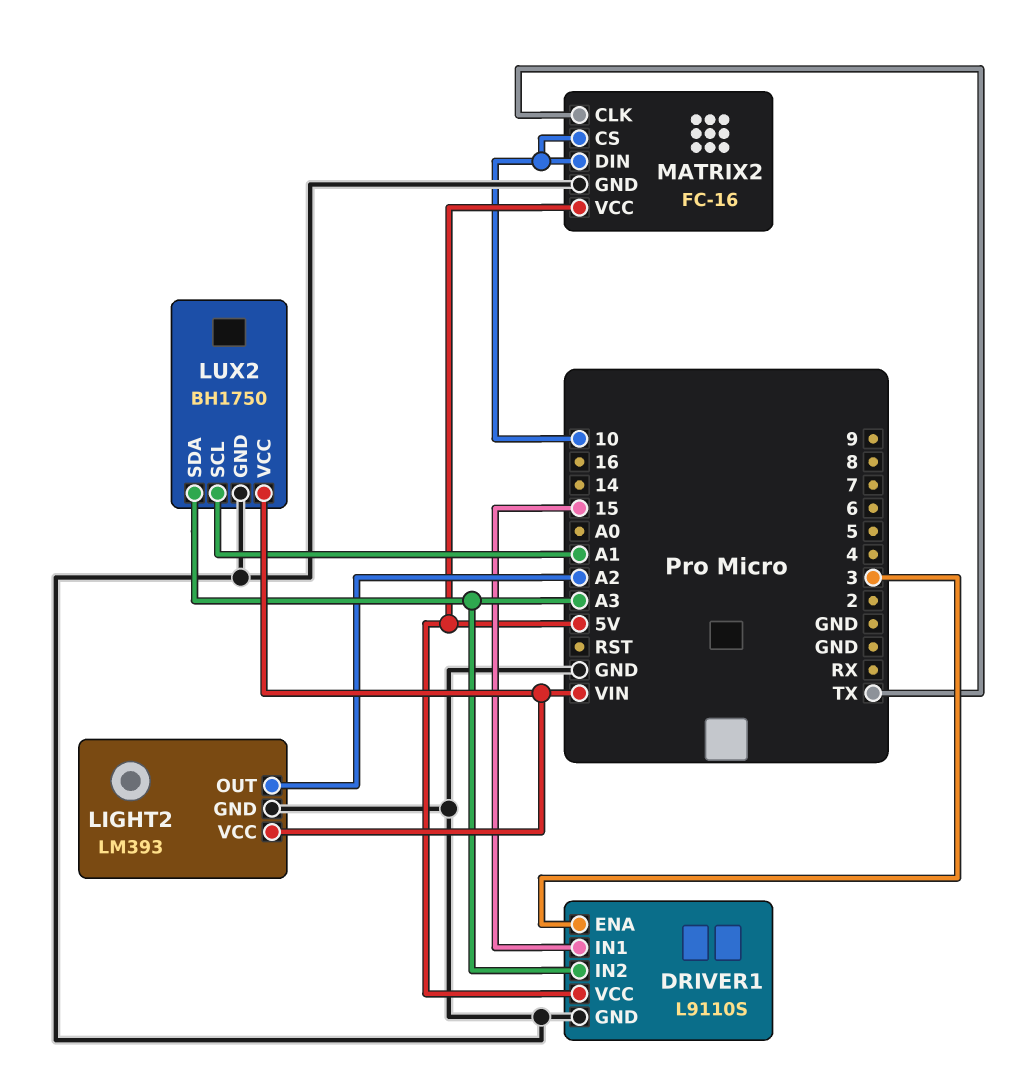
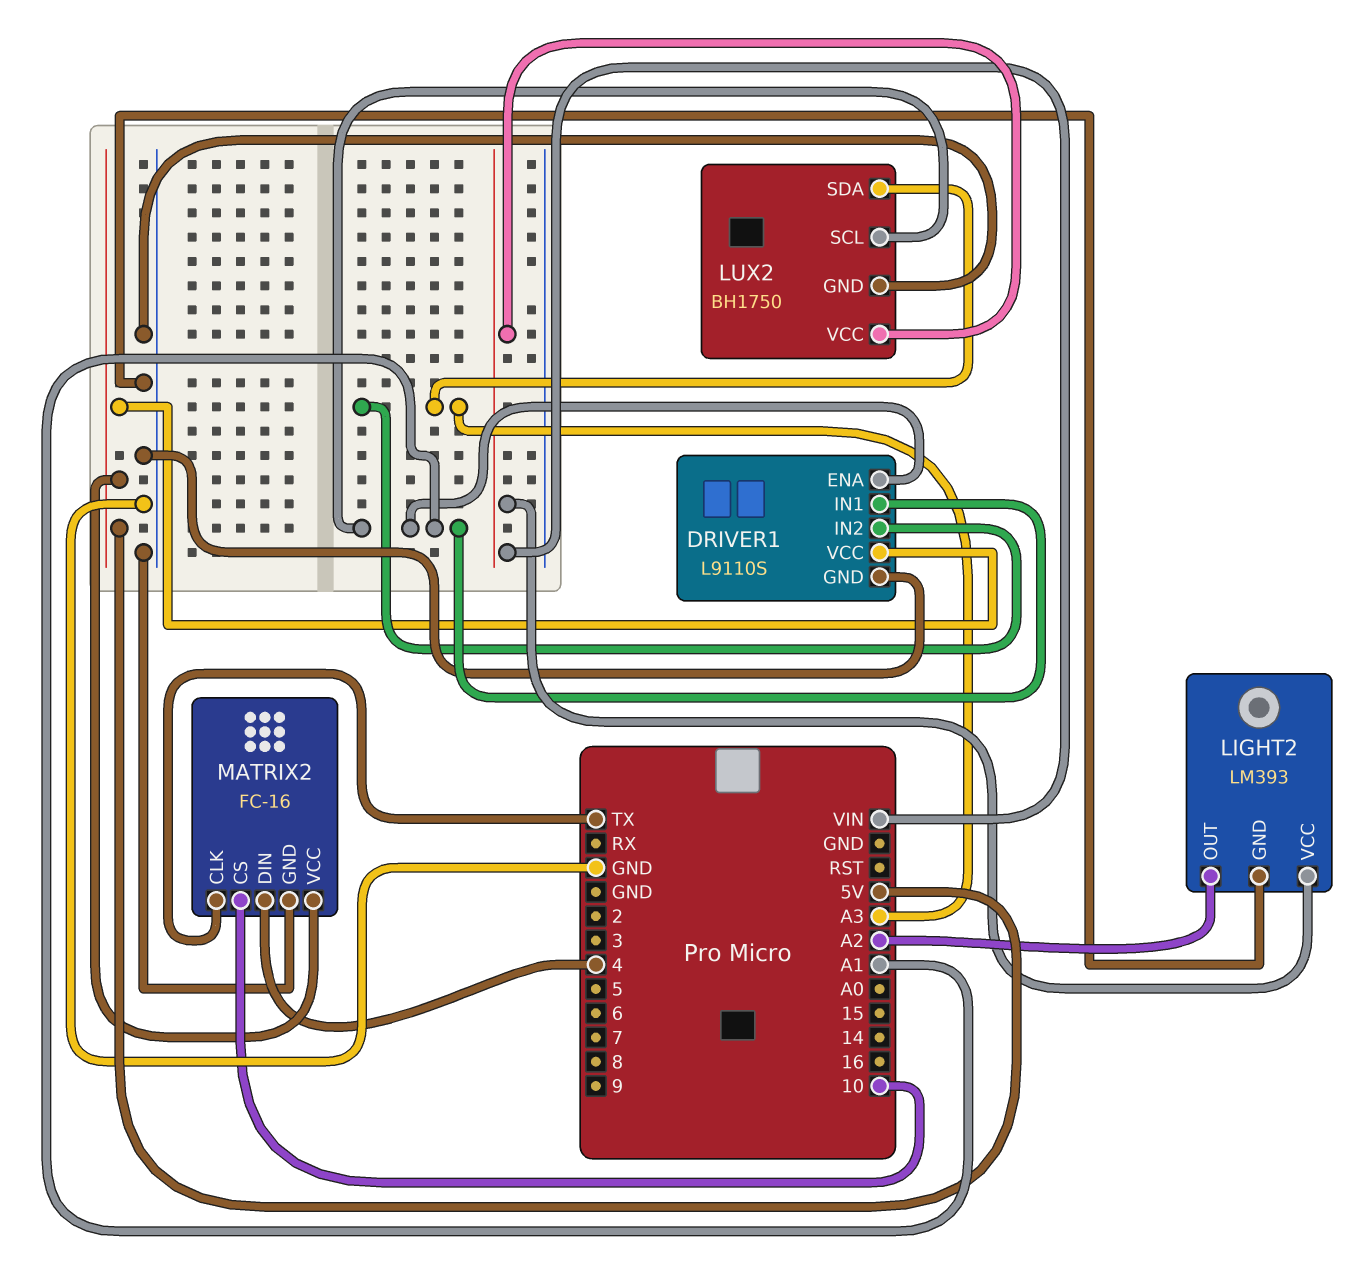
DRIVER1 pin ENA: 3 -> A1
DRIVER1 pin IN1: 15 -> A1
MATRIX2 pin DIN: 10 -> 4

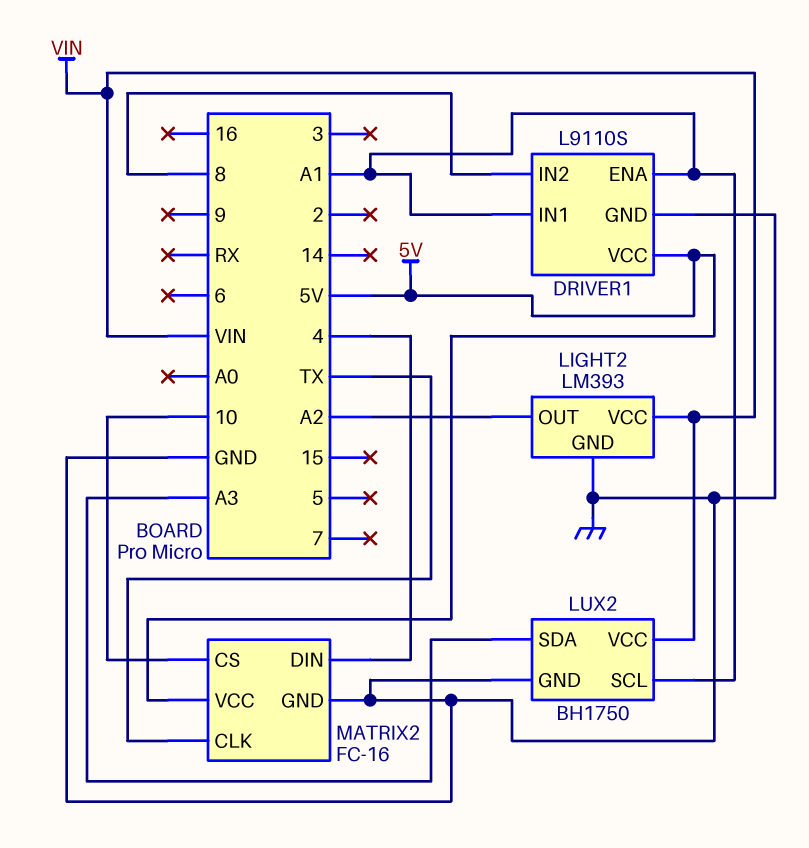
DRIVER1 pin IN2: A3 -> 8

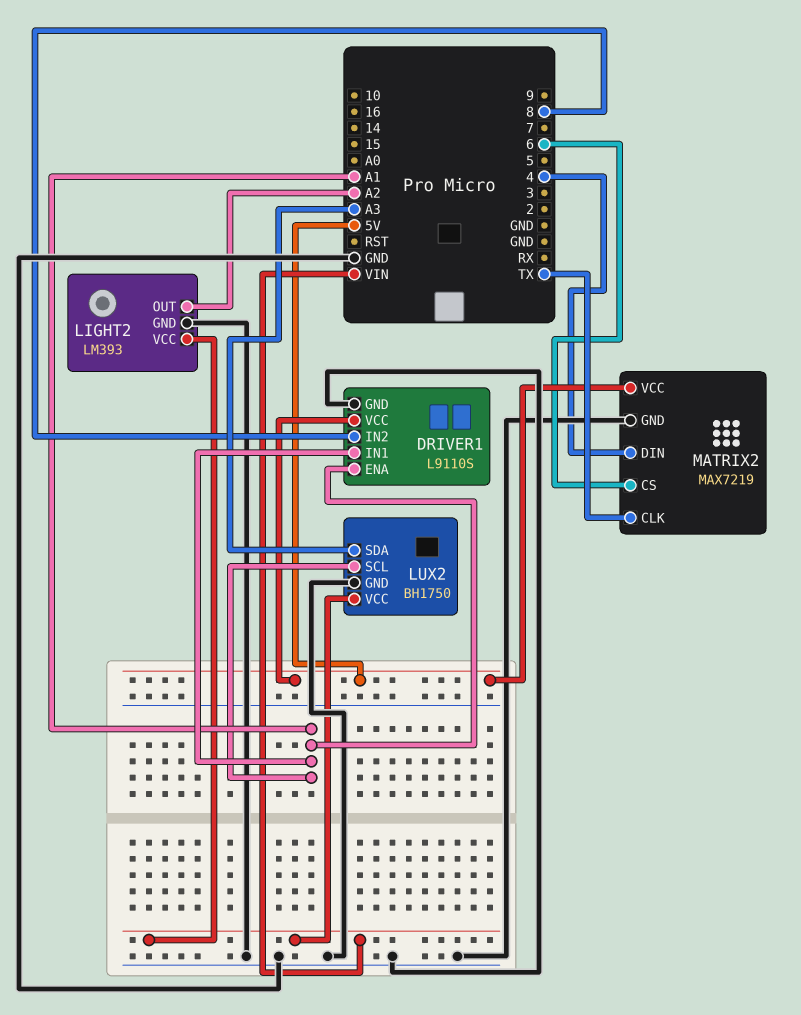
MATRIX2: FC-16 -> MAX7219
MATRIX2 pin CS: 10 -> 6

